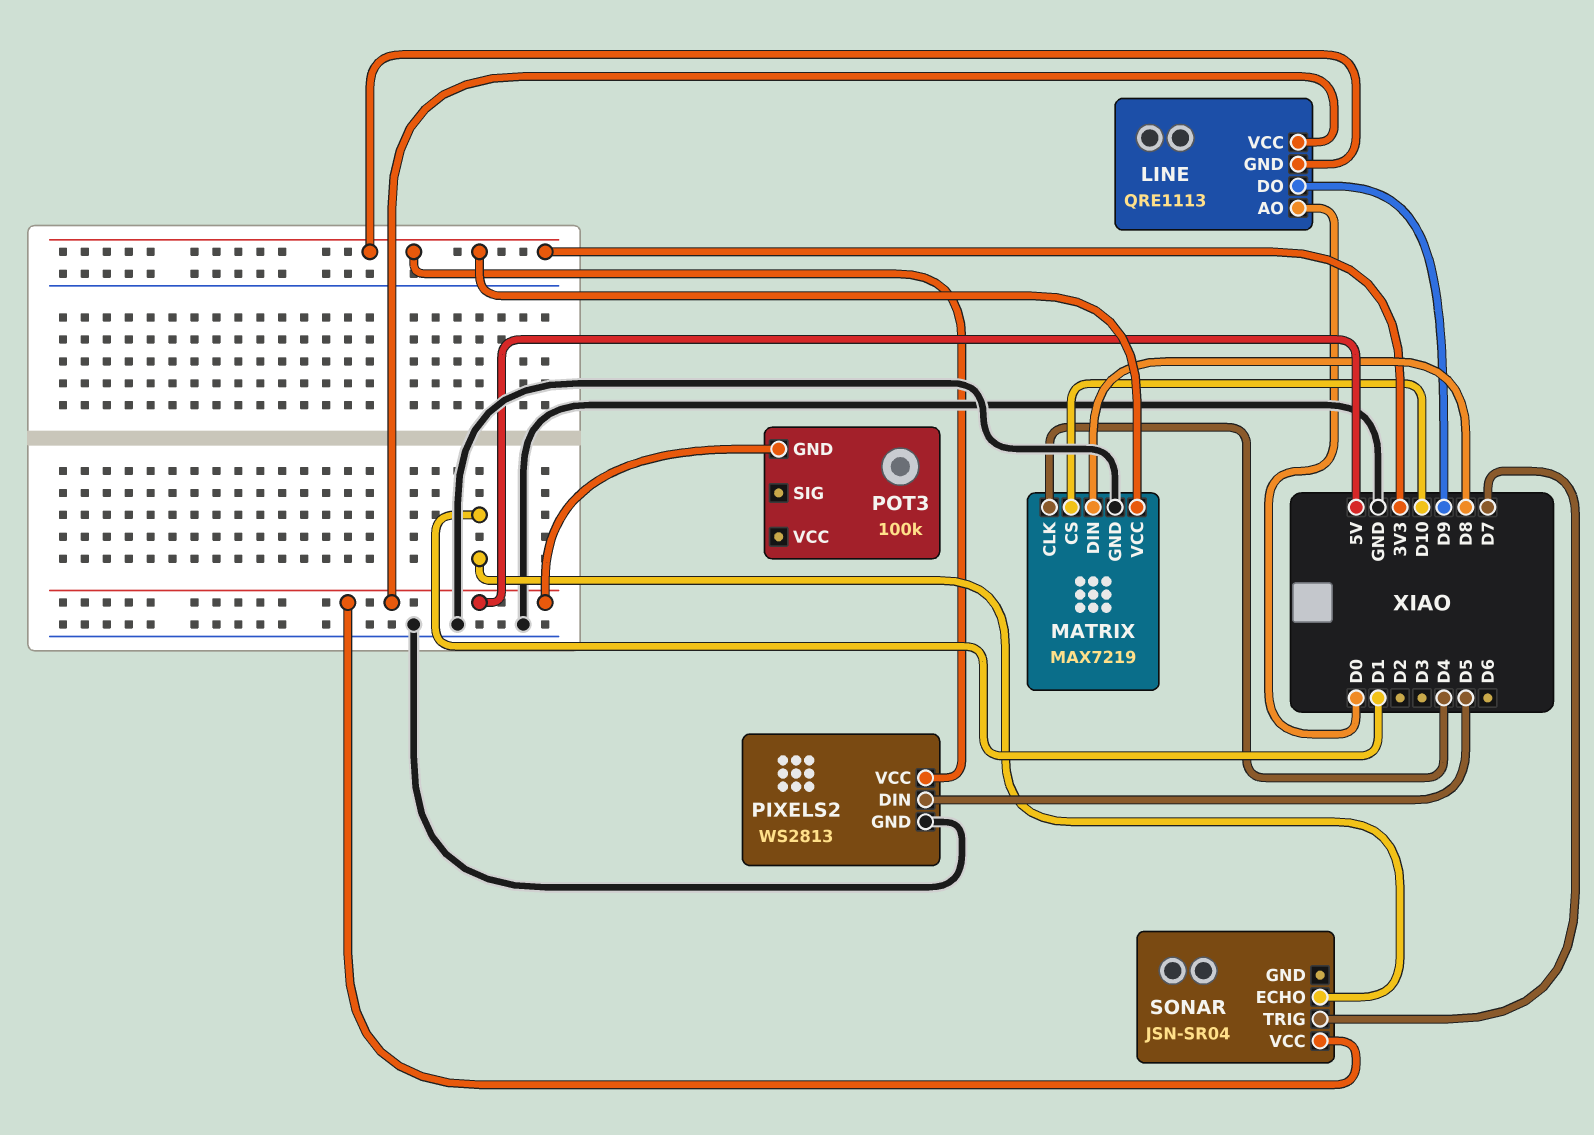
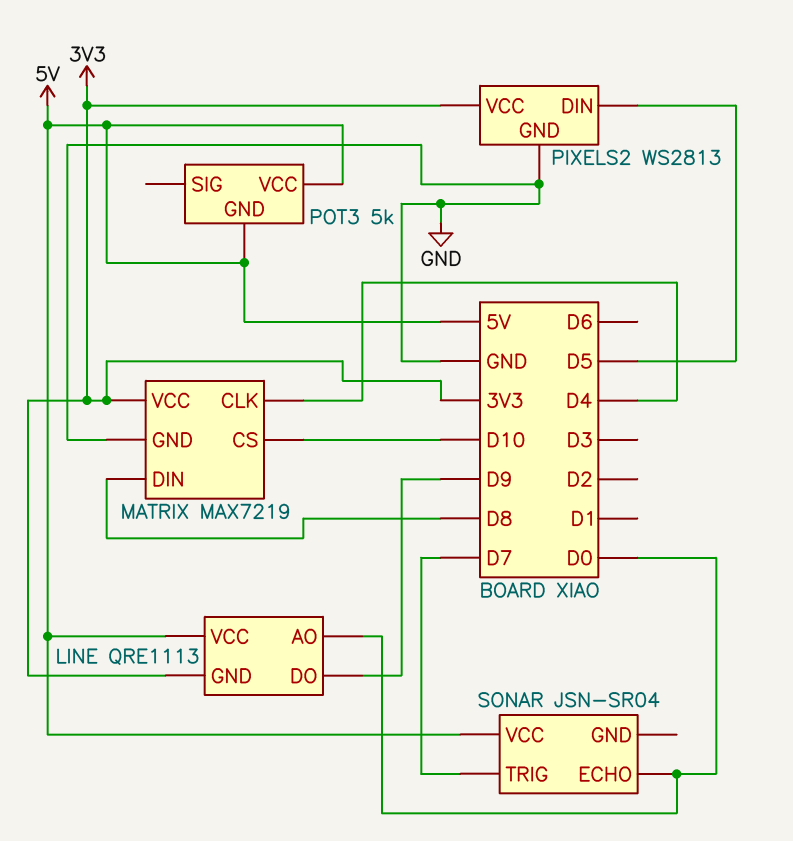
POT3: 100k -> 5k
POT3 pin VCC: none -> 5V
SONAR pin ECHO: D1 -> D0

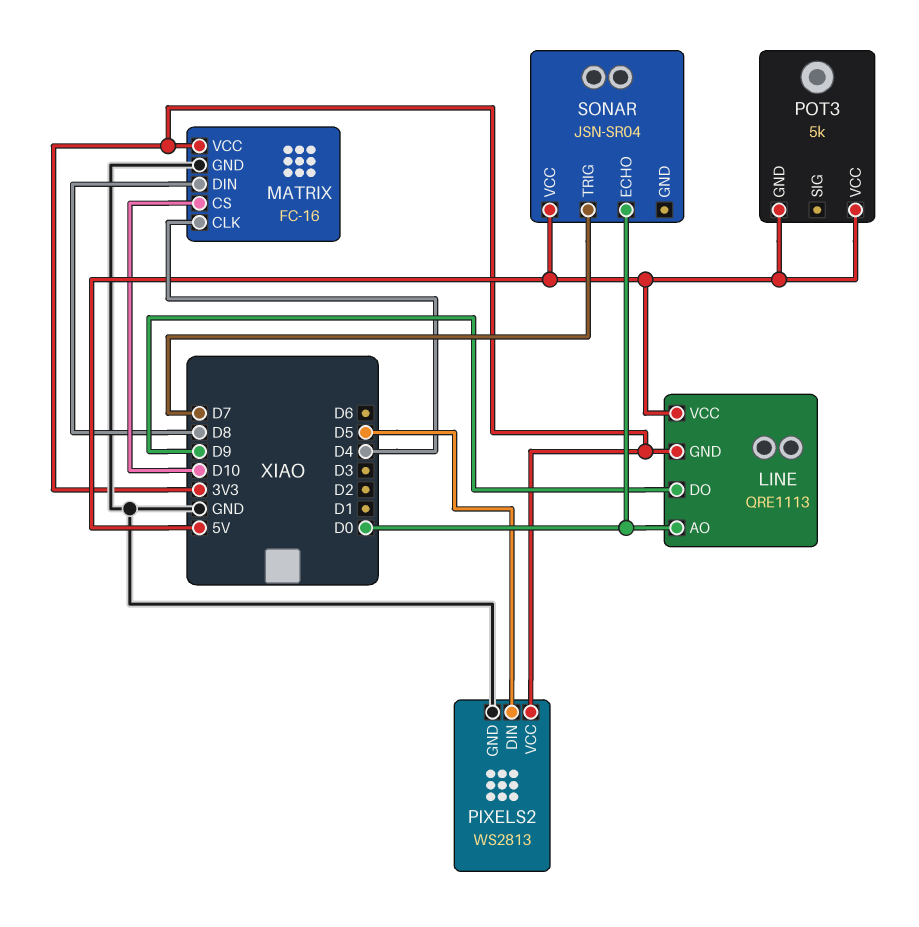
MATRIX: MAX7219 -> FC-16

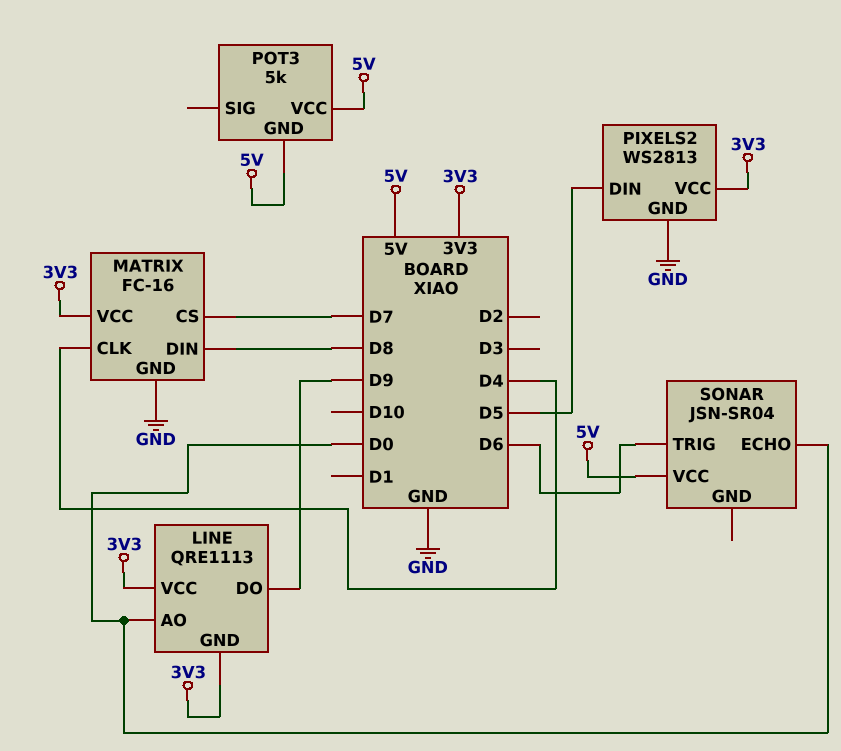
LINE pin VCC: 5V -> 3V3
MATRIX pin CS: D10 -> D7
SONAR pin TRIG: D7 -> D6

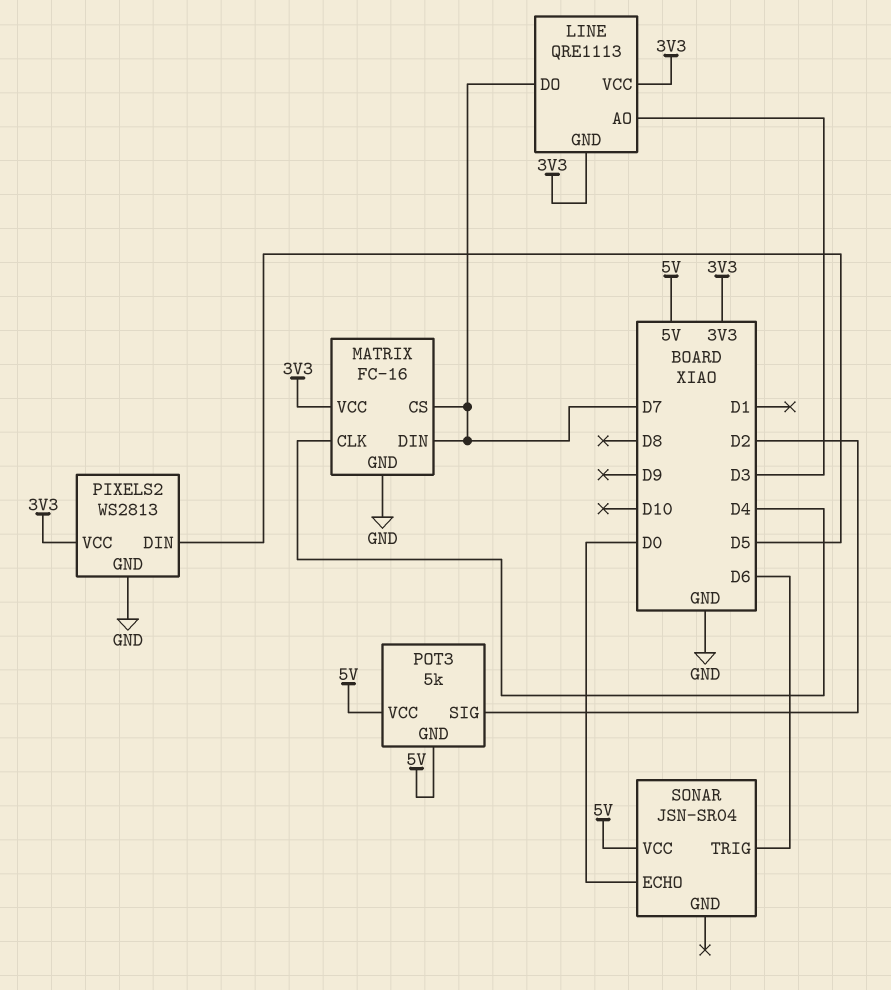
LINE pin AO: D0 -> D3
LINE pin DO: D9 -> D7
MATRIX pin DIN: D8 -> D7
POT3 pin SIG: none -> D2

